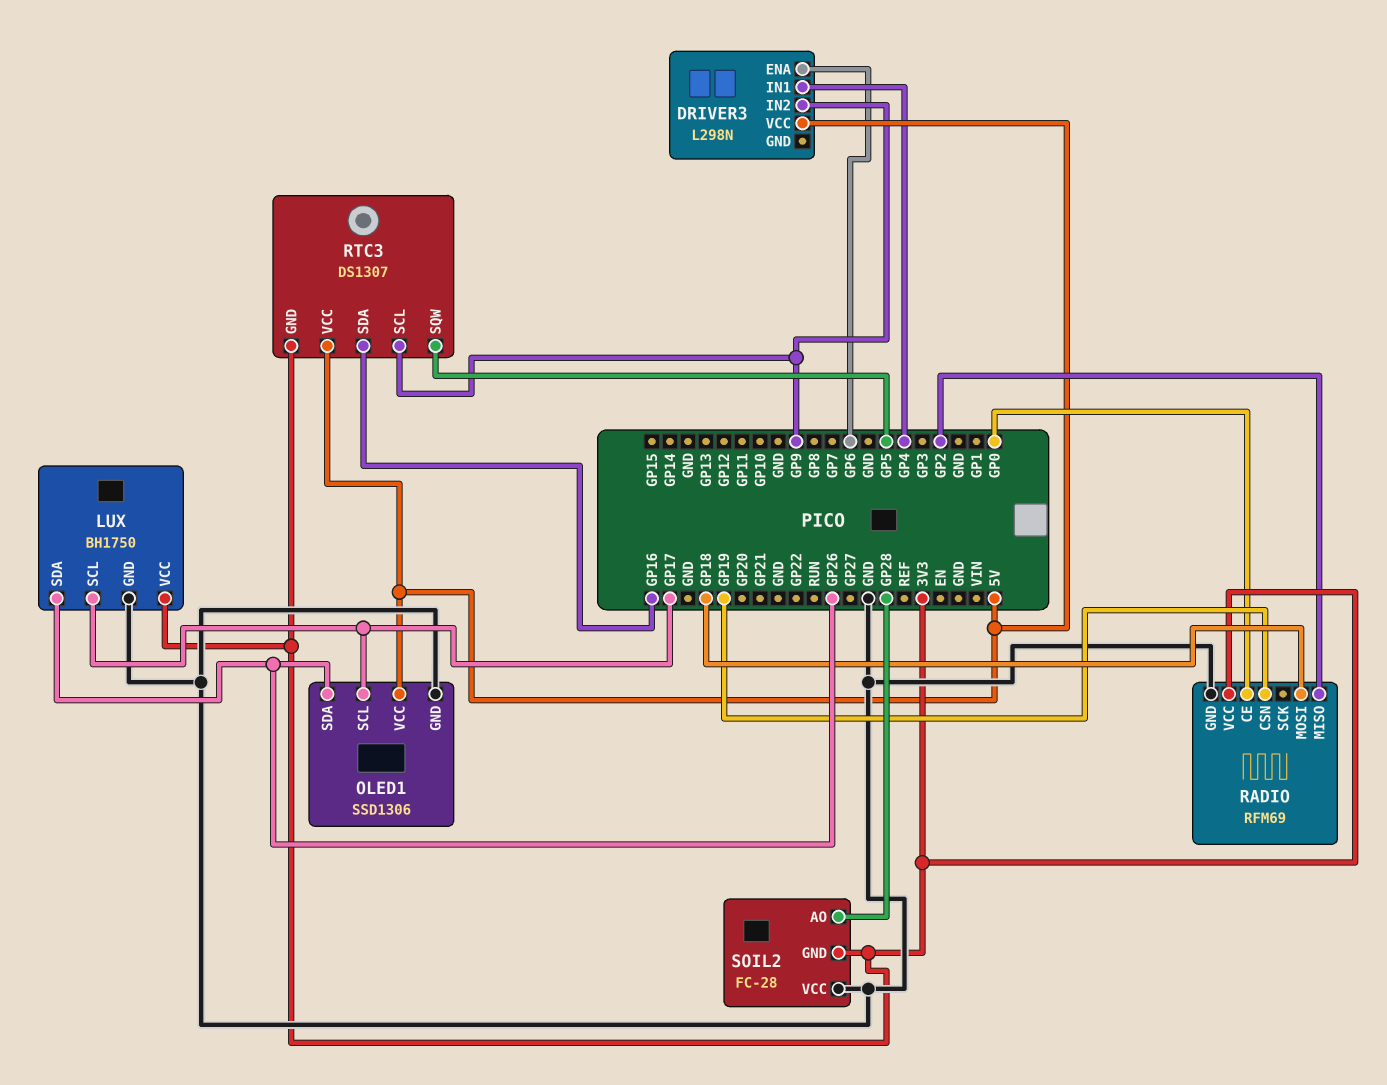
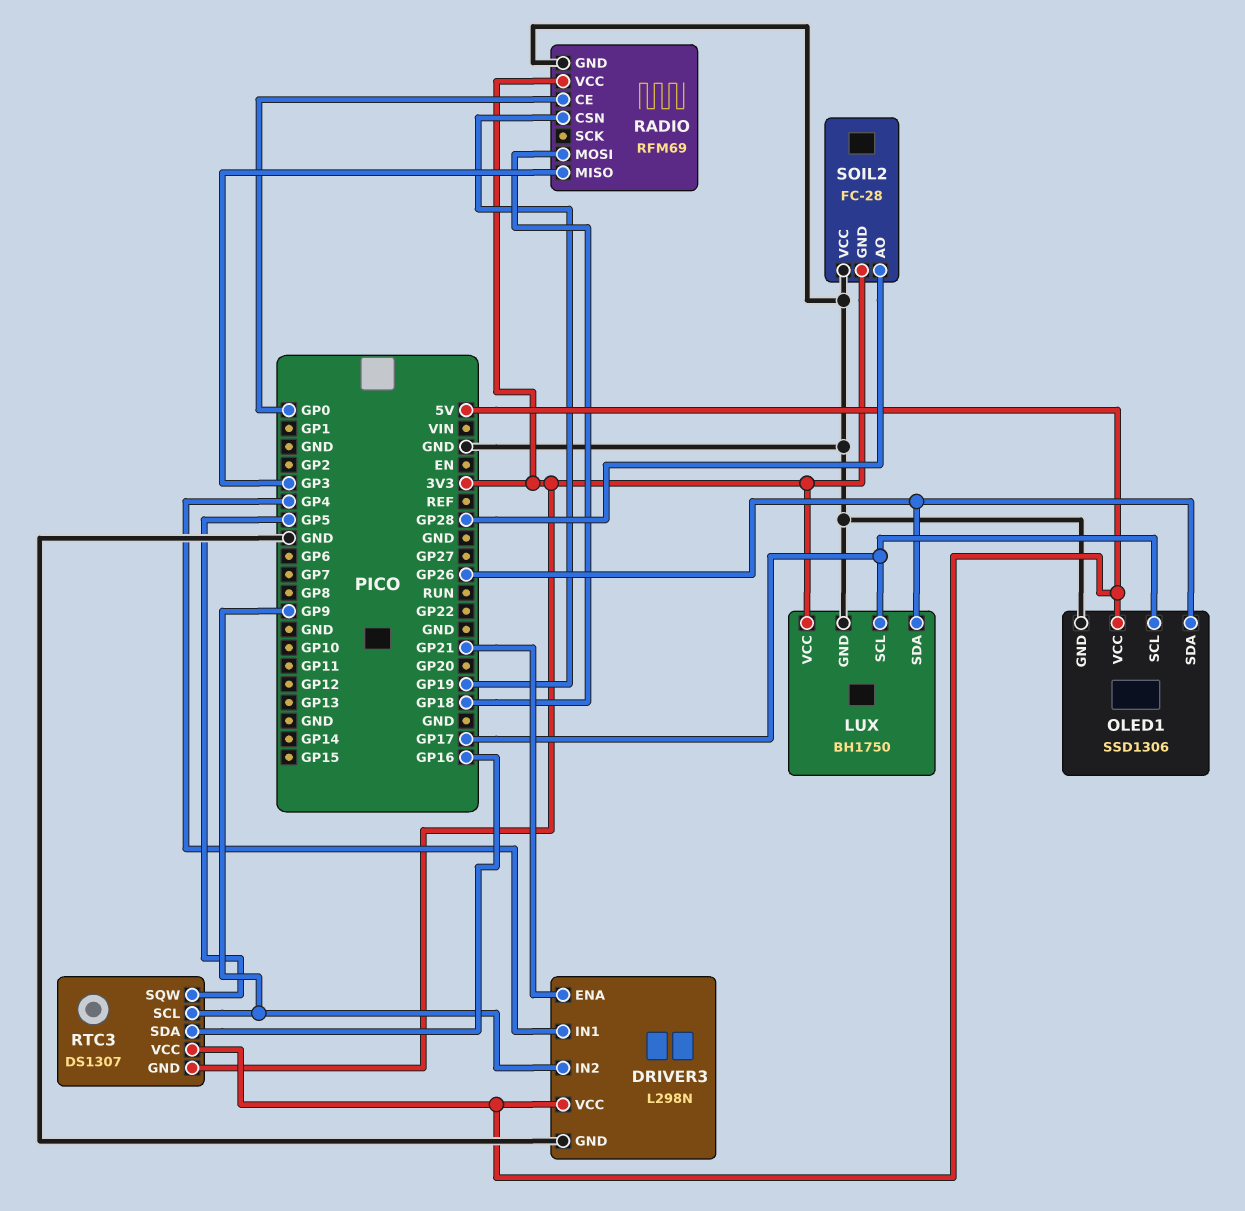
DRIVER3 pin ENA: GP6 -> GP21
DRIVER3 pin GND: none -> GND
RADIO pin MISO: GP2 -> GP3

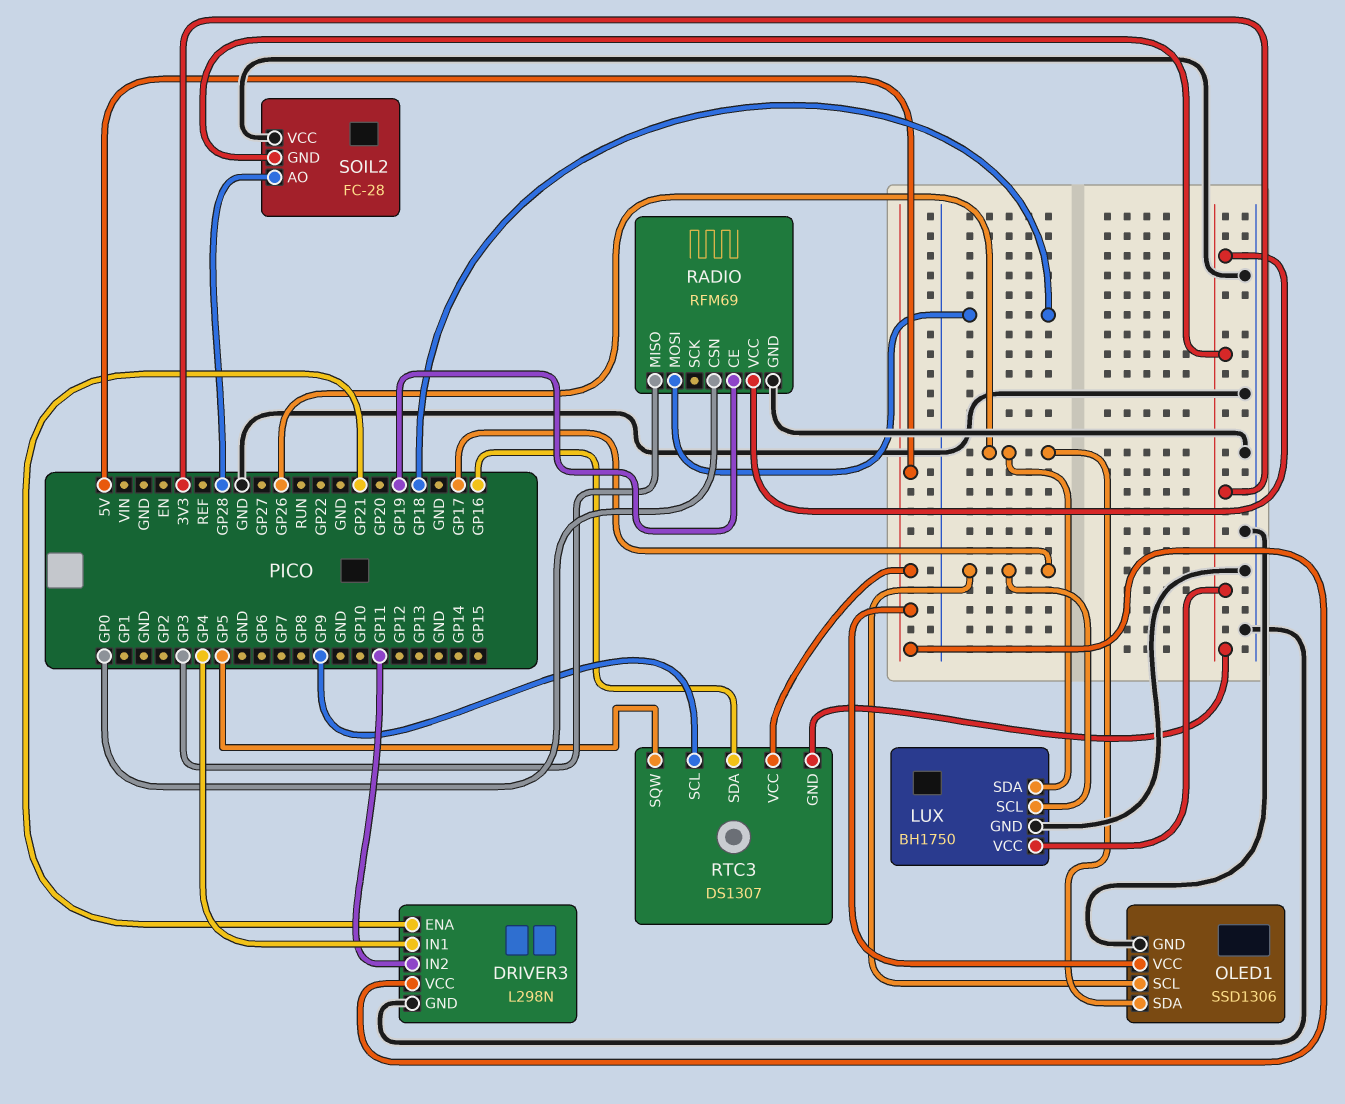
DRIVER3 pin IN2: GP9 -> GP11
RADIO pin CE: GP0 -> GP19
RADIO pin CSN: GP19 -> GP0

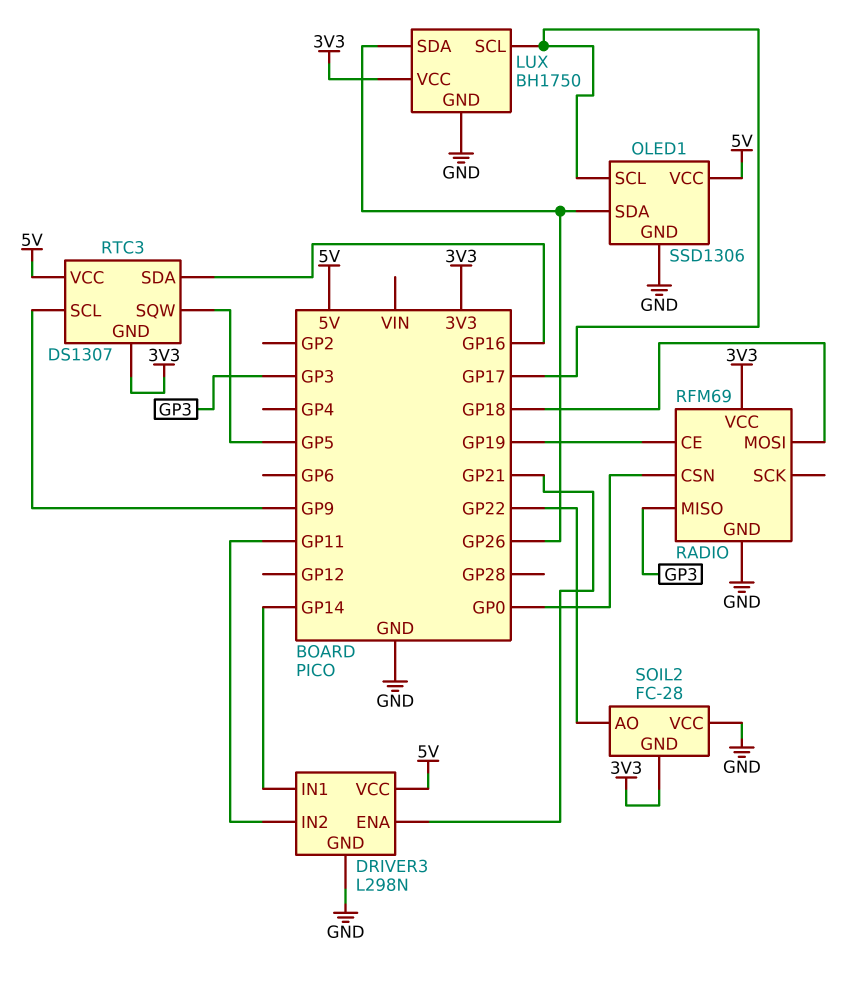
DRIVER3 pin IN1: GP4 -> GP14
SOIL2 pin AO: GP28 -> GP22

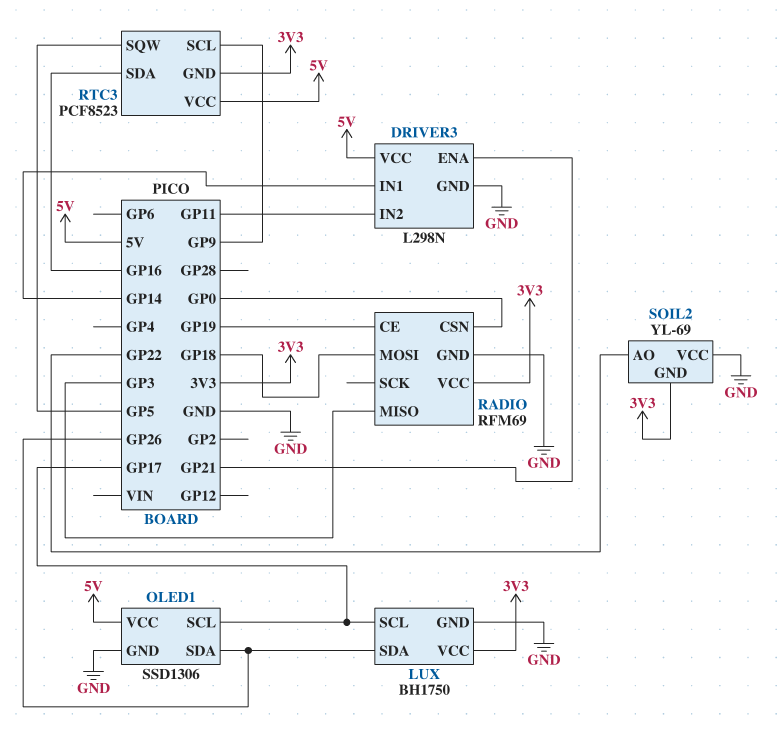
RTC3: DS1307 -> PCF8523
SOIL2: FC-28 -> YL-69

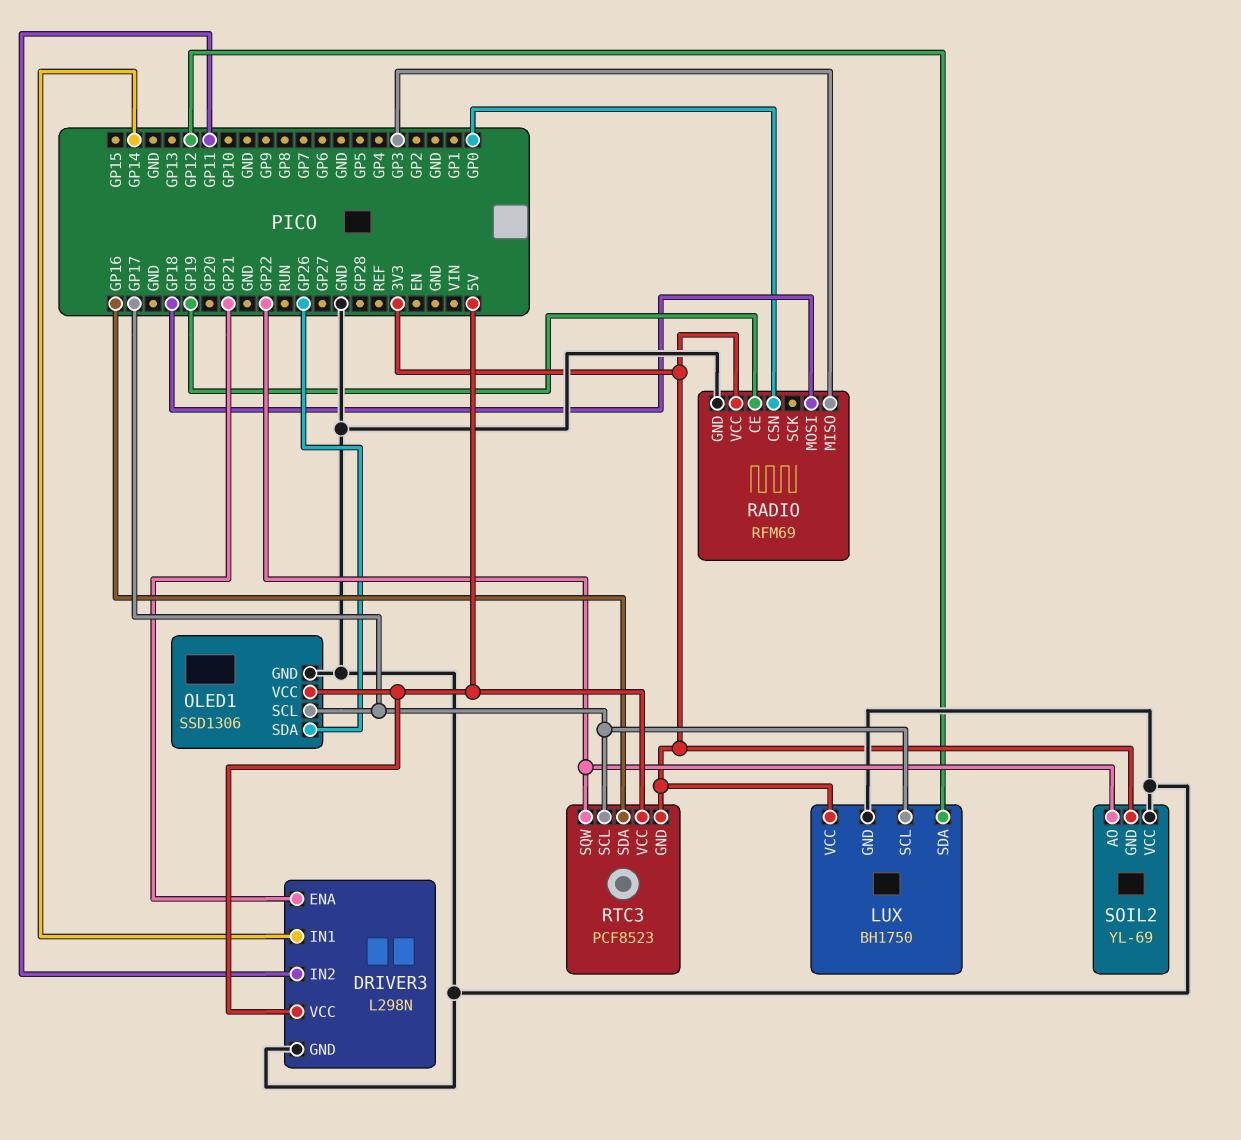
LUX pin SDA: GP26 -> GP12
RTC3 pin SCL: GP9 -> GP17
RTC3 pin SQW: GP5 -> GP22

